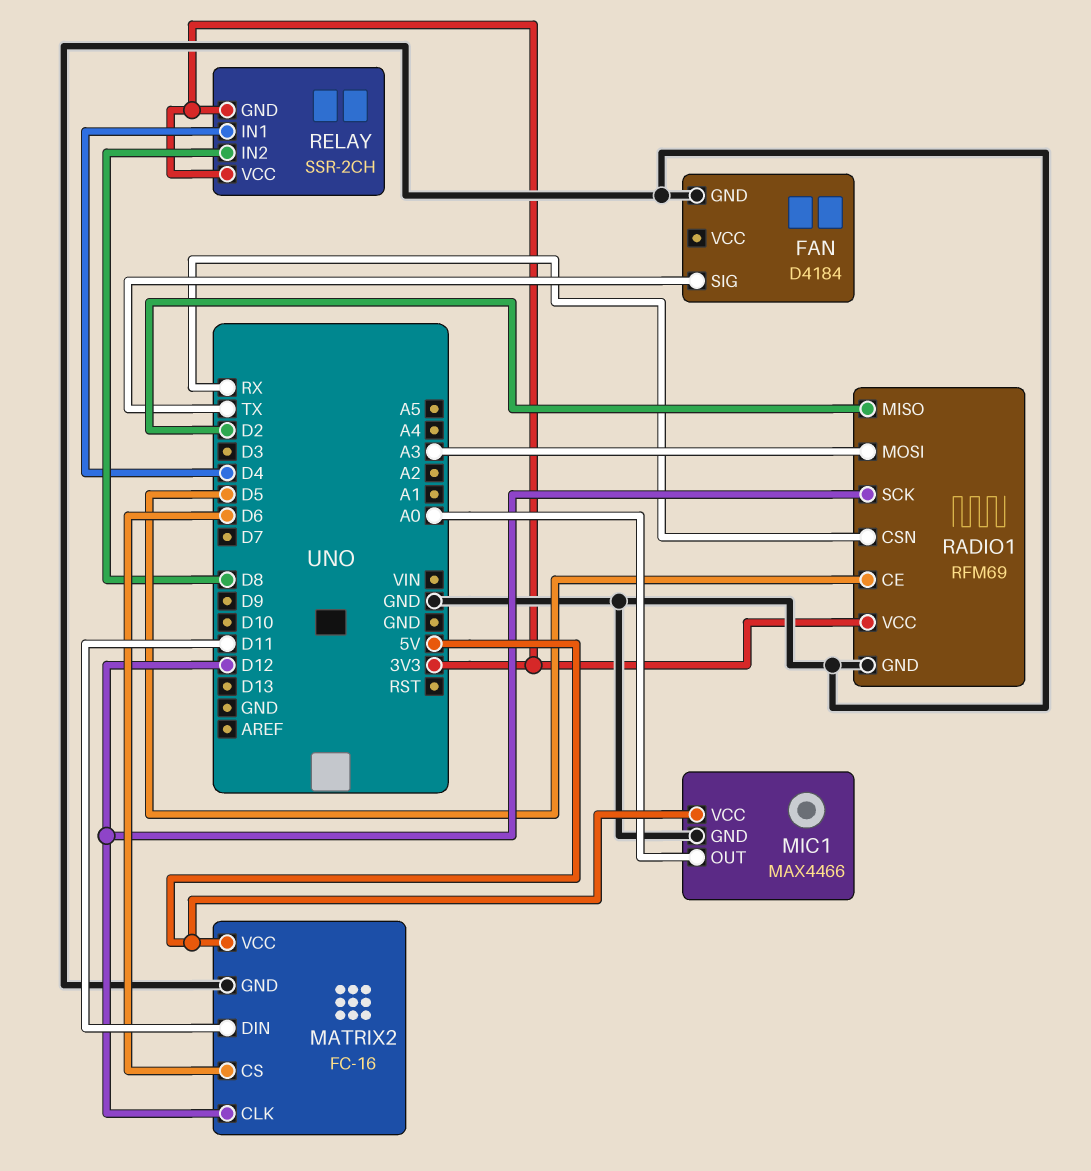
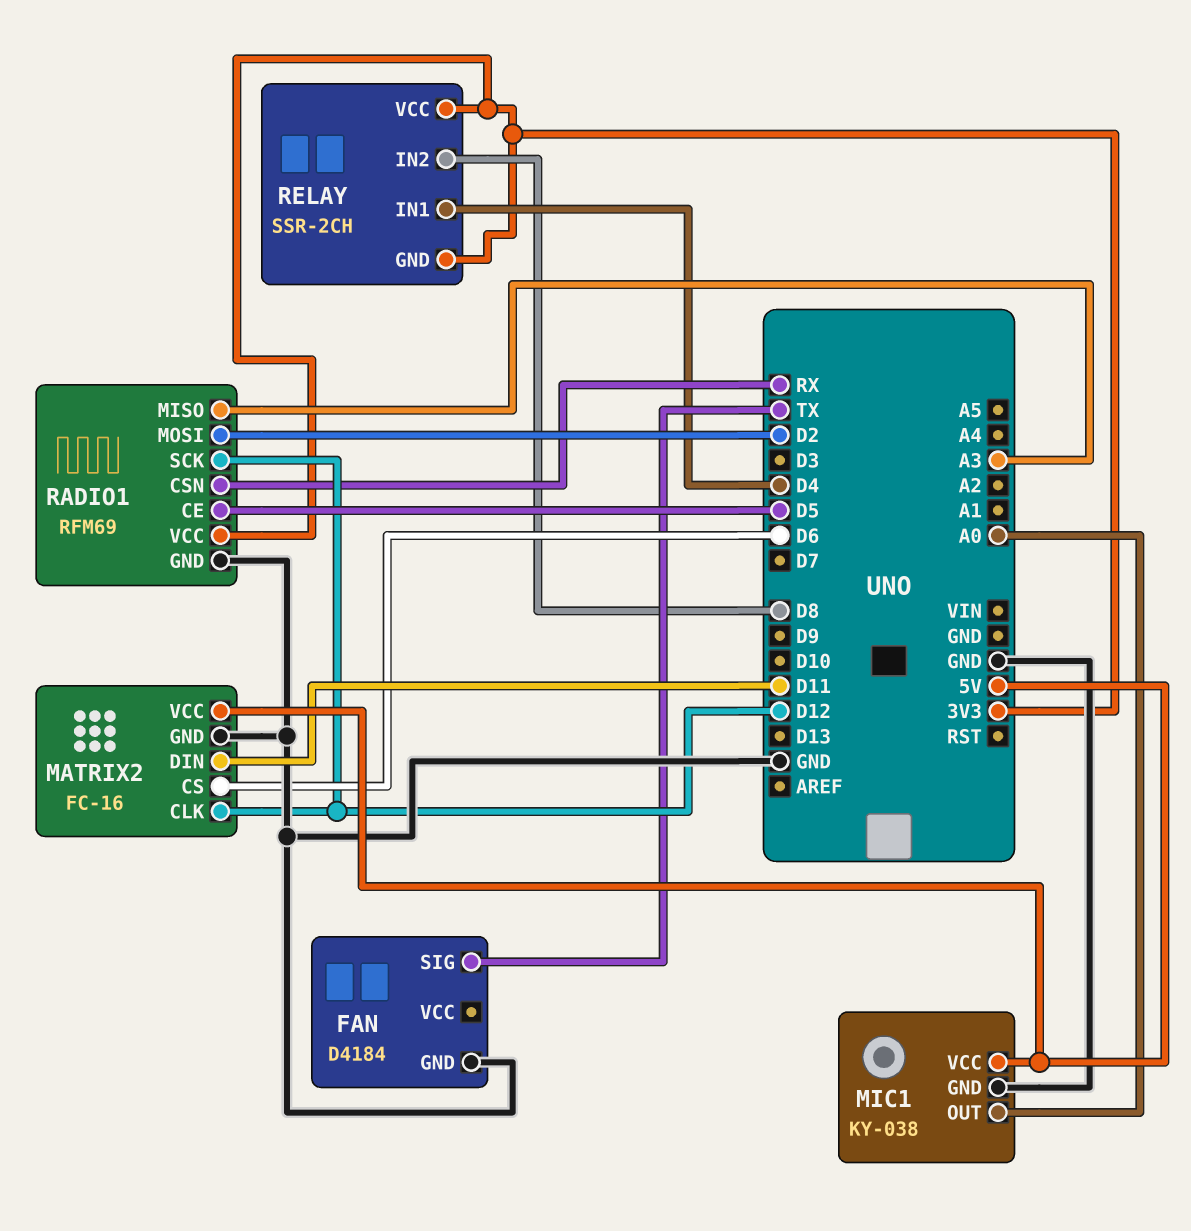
MIC1: MAX4466 -> KY-038
RADIO1 pin MISO: D2 -> A3
RADIO1 pin MOSI: A3 -> D2

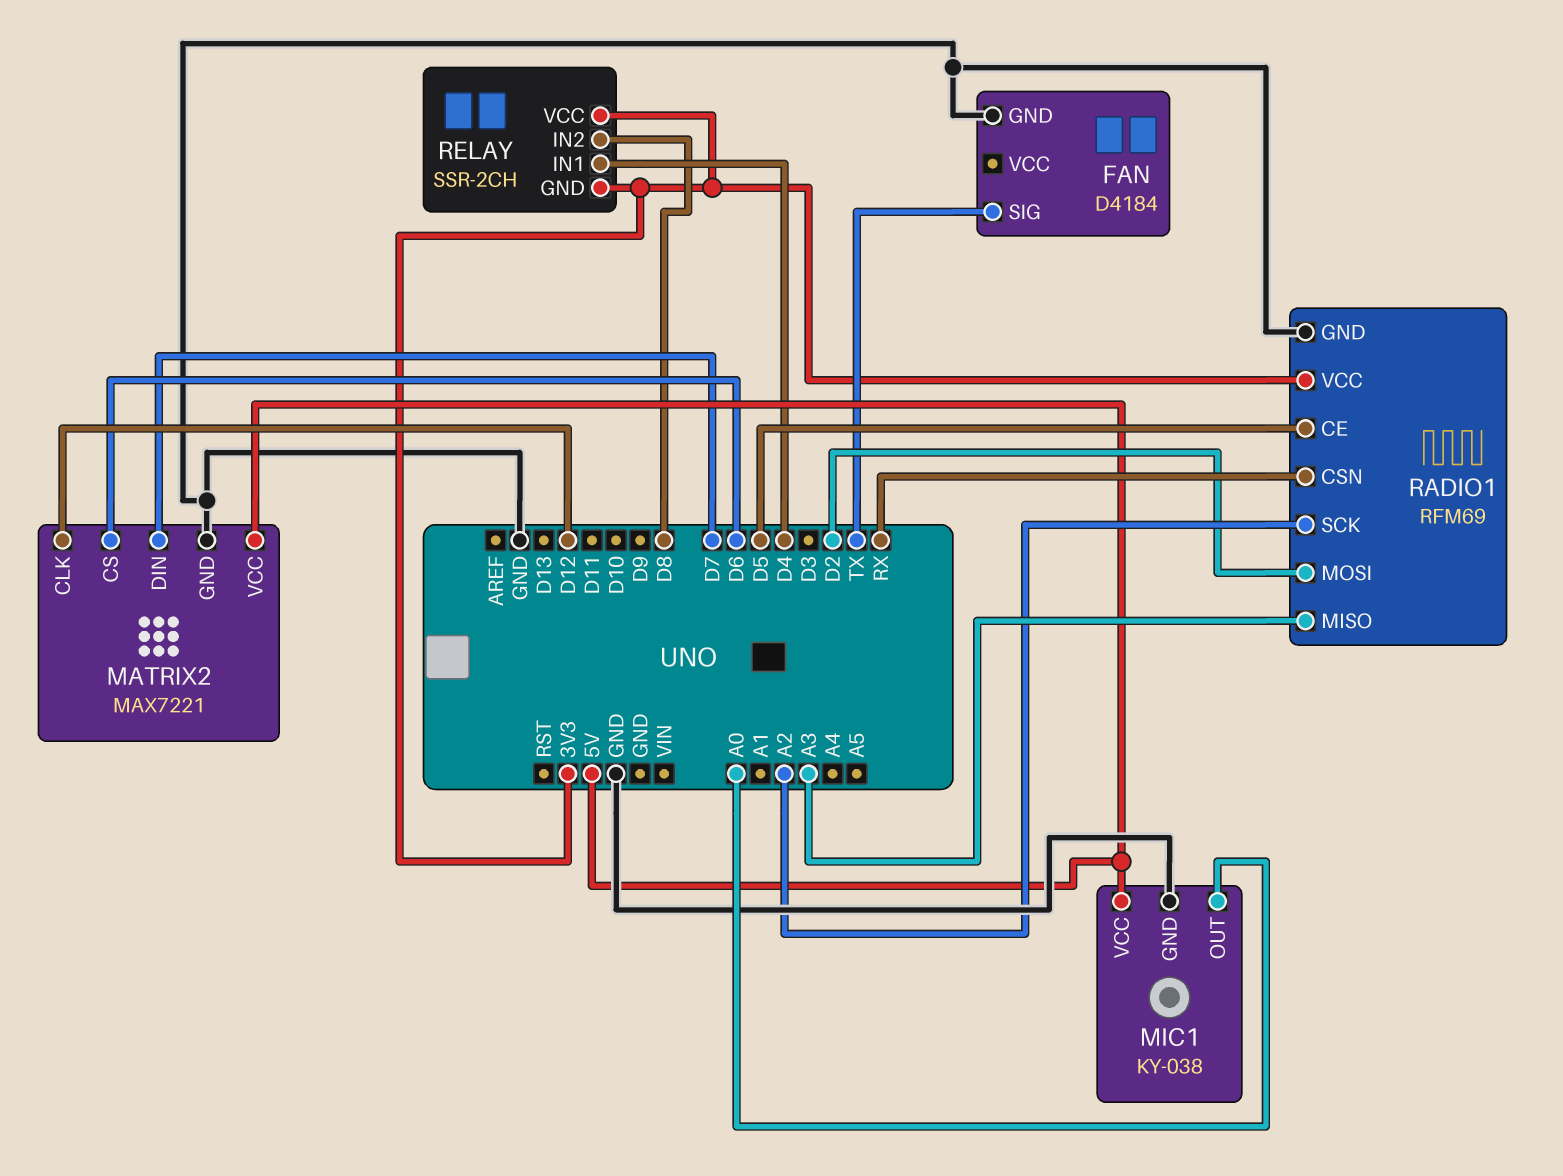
MATRIX2: FC-16 -> MAX7221
MATRIX2 pin DIN: D11 -> D7
RADIO1 pin SCK: D12 -> A2

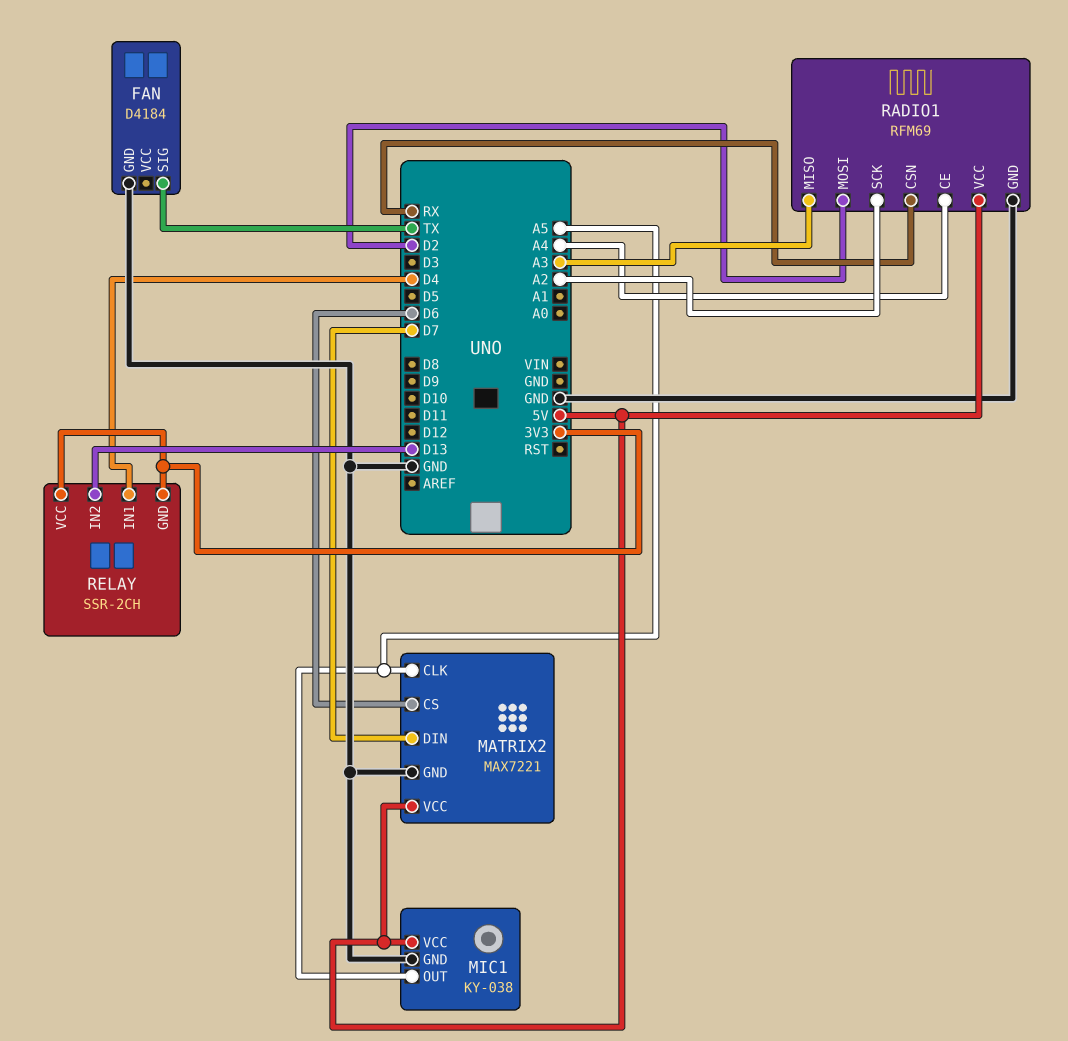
MATRIX2 pin CLK: D12 -> A5
MIC1 pin OUT: A0 -> A5
RADIO1 pin CE: D5 -> A4
RADIO1 pin VCC: 3V3 -> 5V
RELAY pin IN2: D8 -> D13

